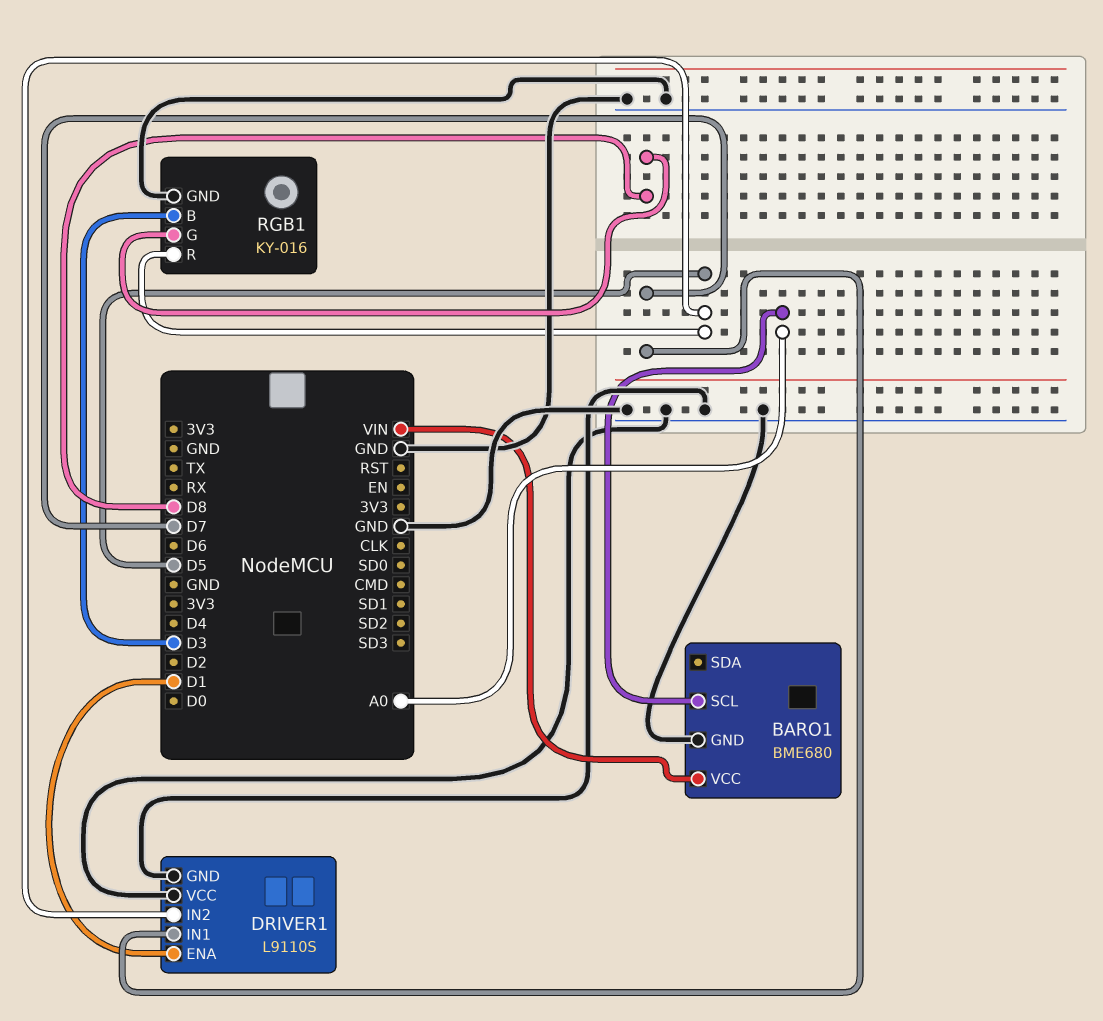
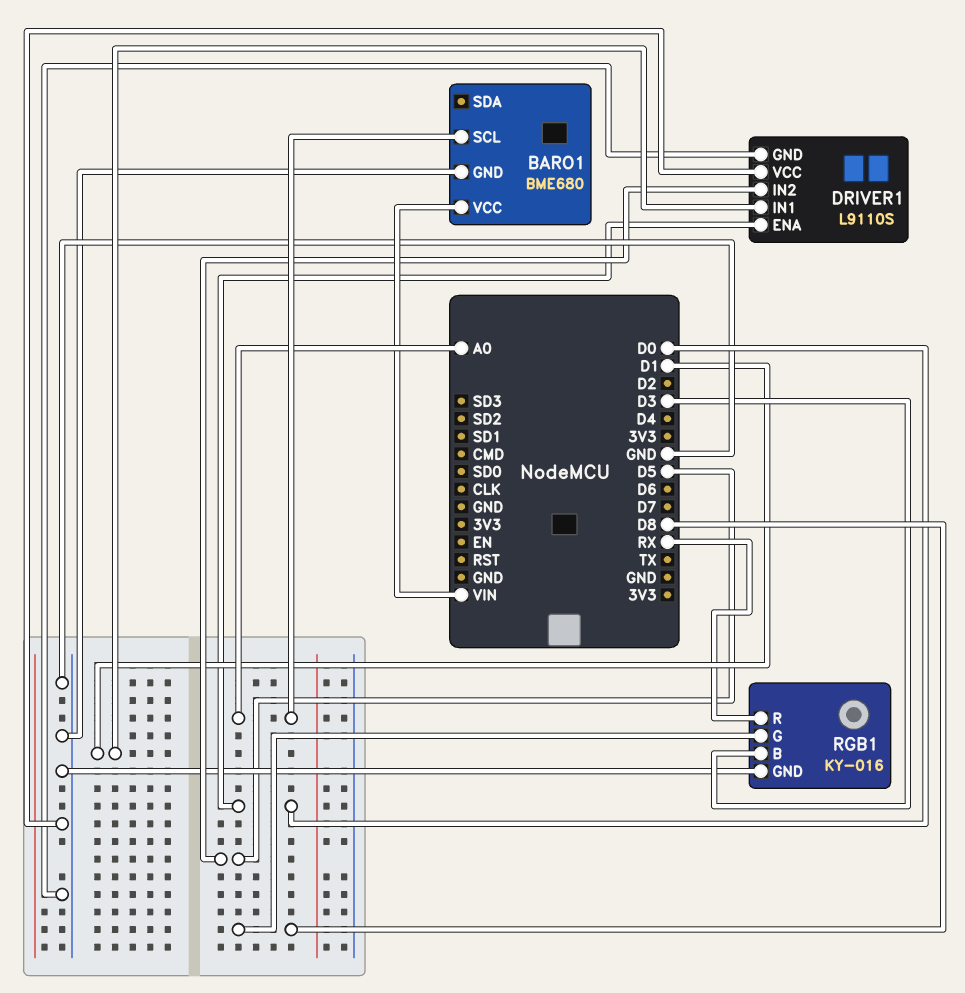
DRIVER1 pin ENA: D1 -> D0
DRIVER1 pin IN1: D7 -> D1
RGB1 pin R: D5 -> RX

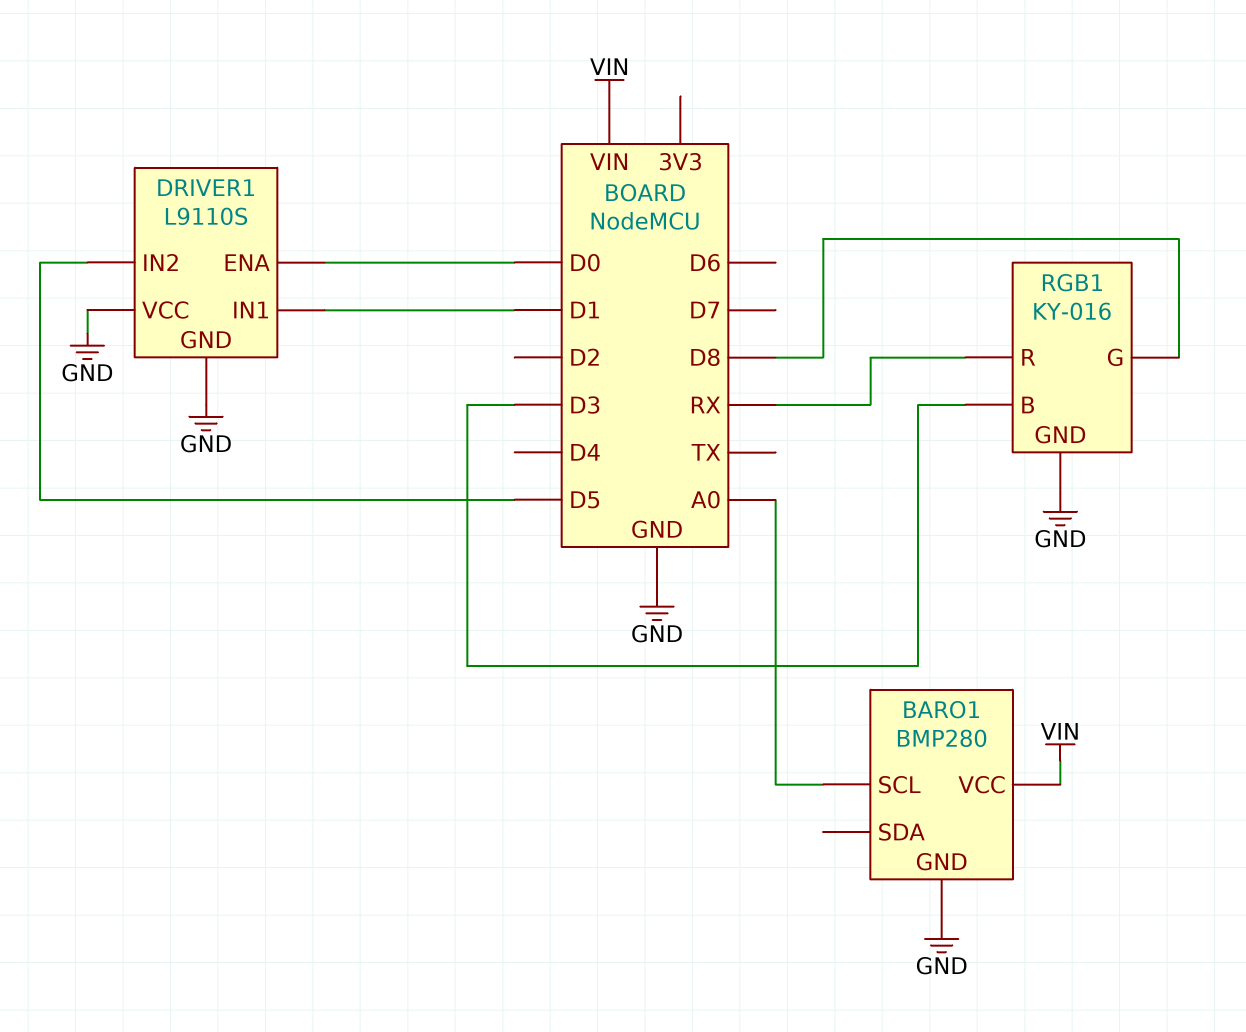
BARO1: BME680 -> BMP280

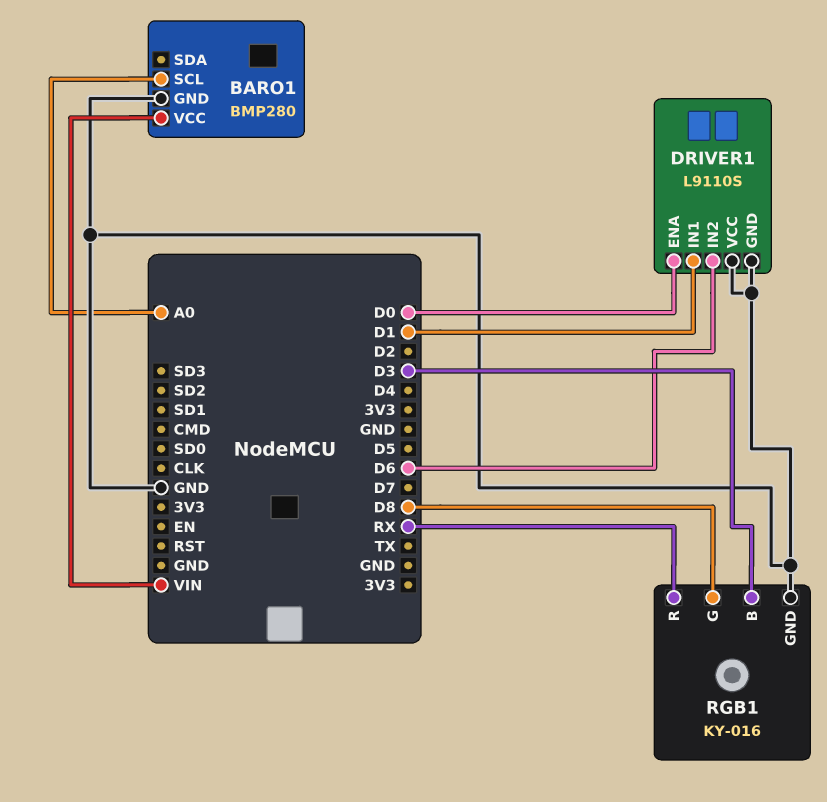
DRIVER1 pin IN2: D5 -> D6

